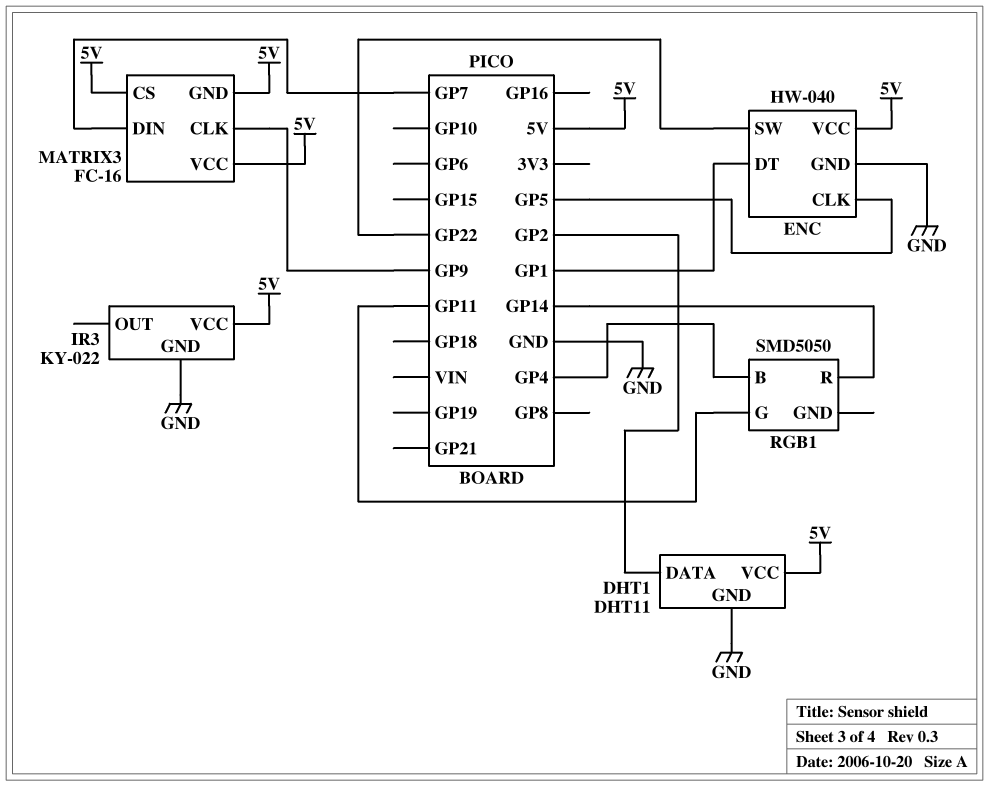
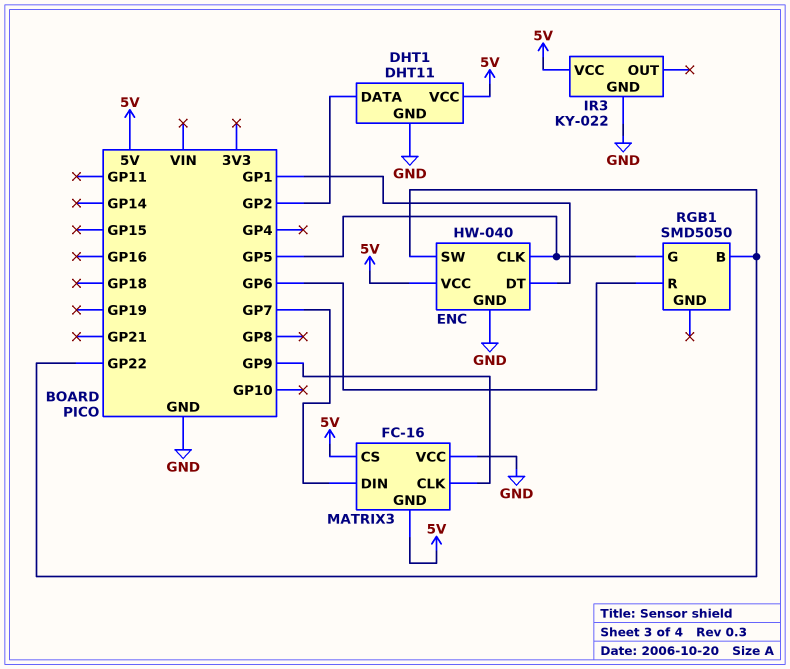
MATRIX3 pin VCC: 5V -> GND
RGB1 pin B: GP4 -> GP22
RGB1 pin G: GP11 -> GP5
RGB1 pin R: GP14 -> GP6

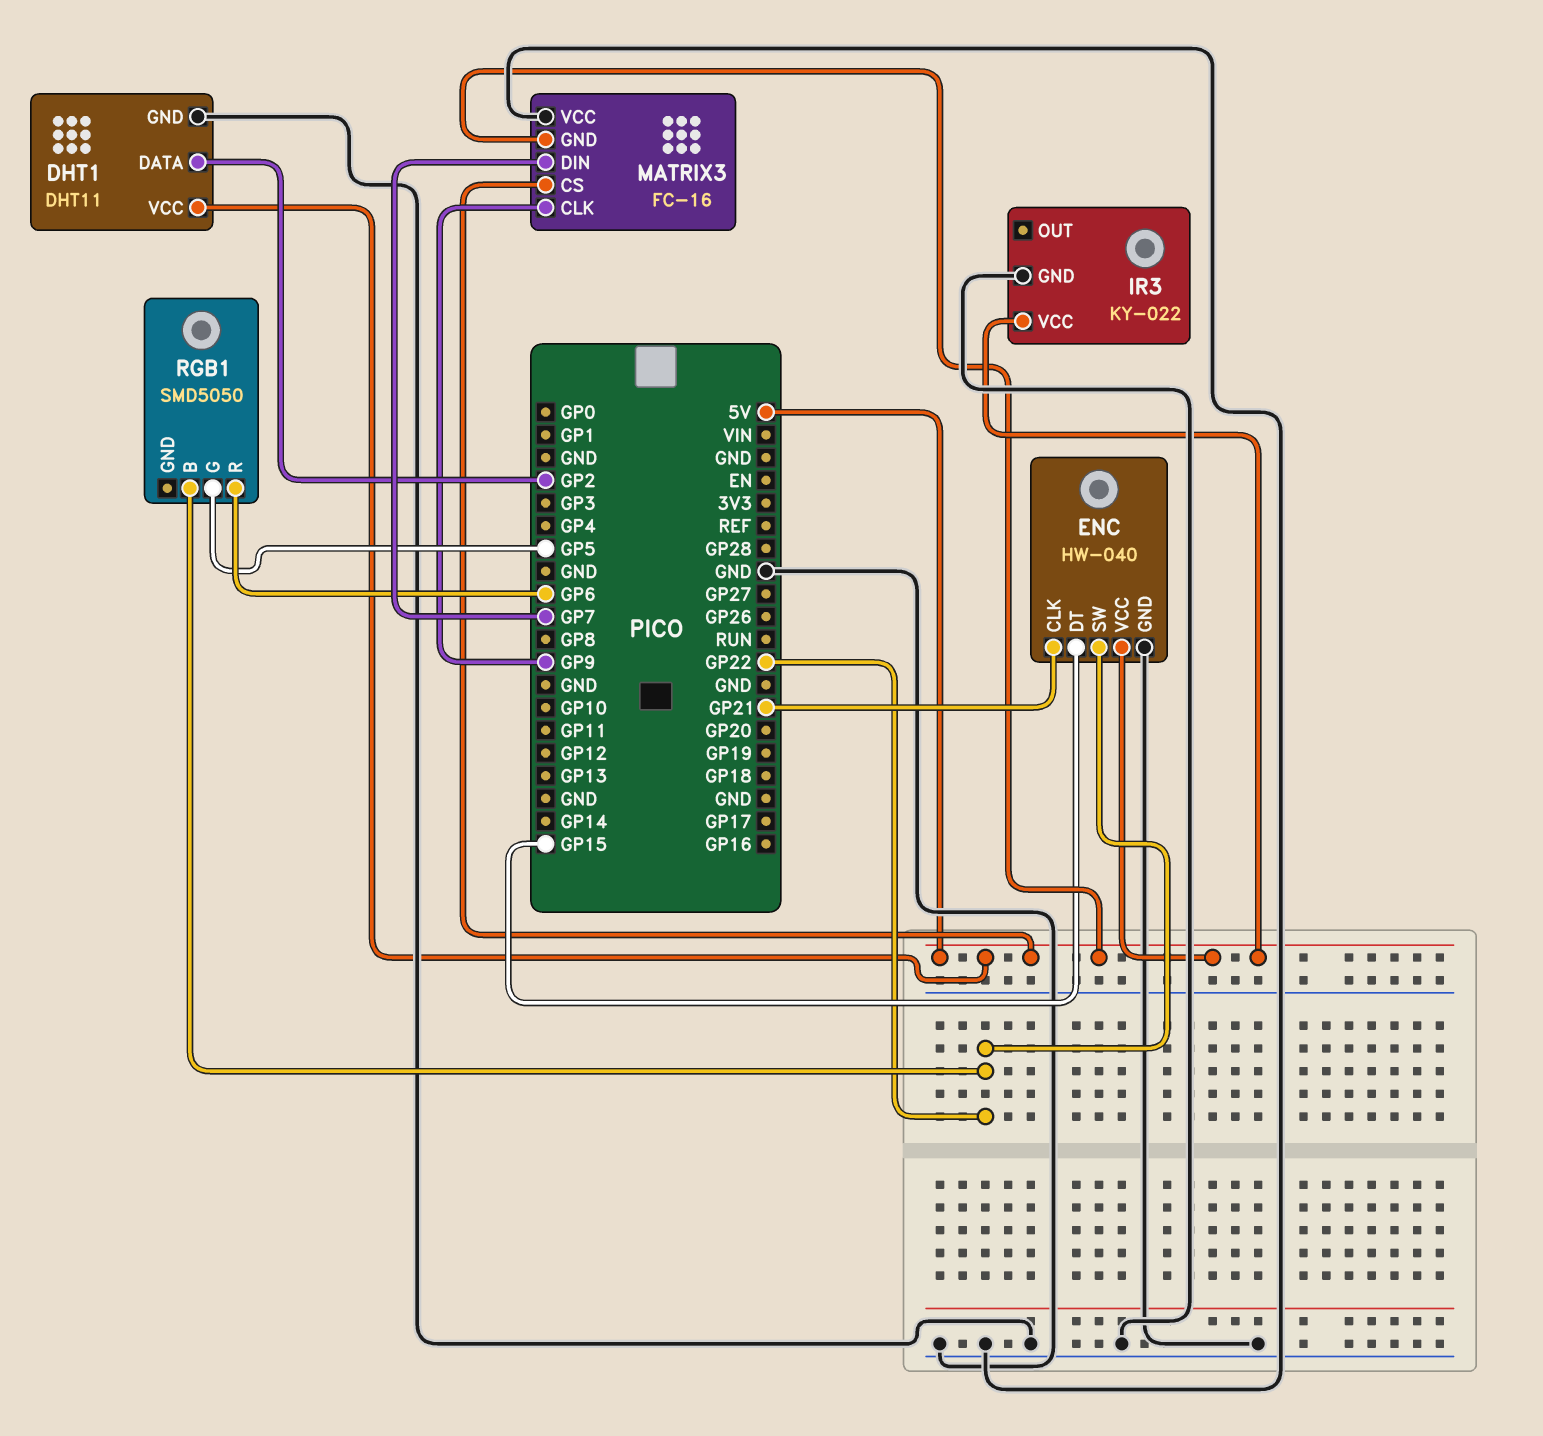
ENC pin CLK: GP5 -> GP21
ENC pin DT: GP1 -> GP15

